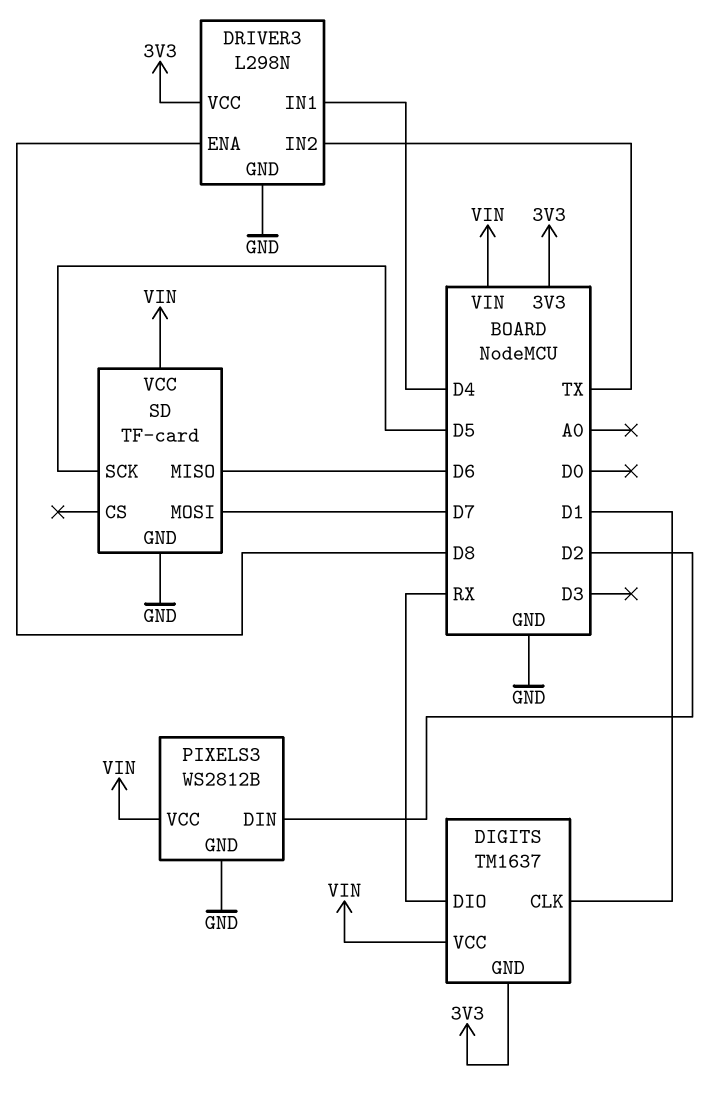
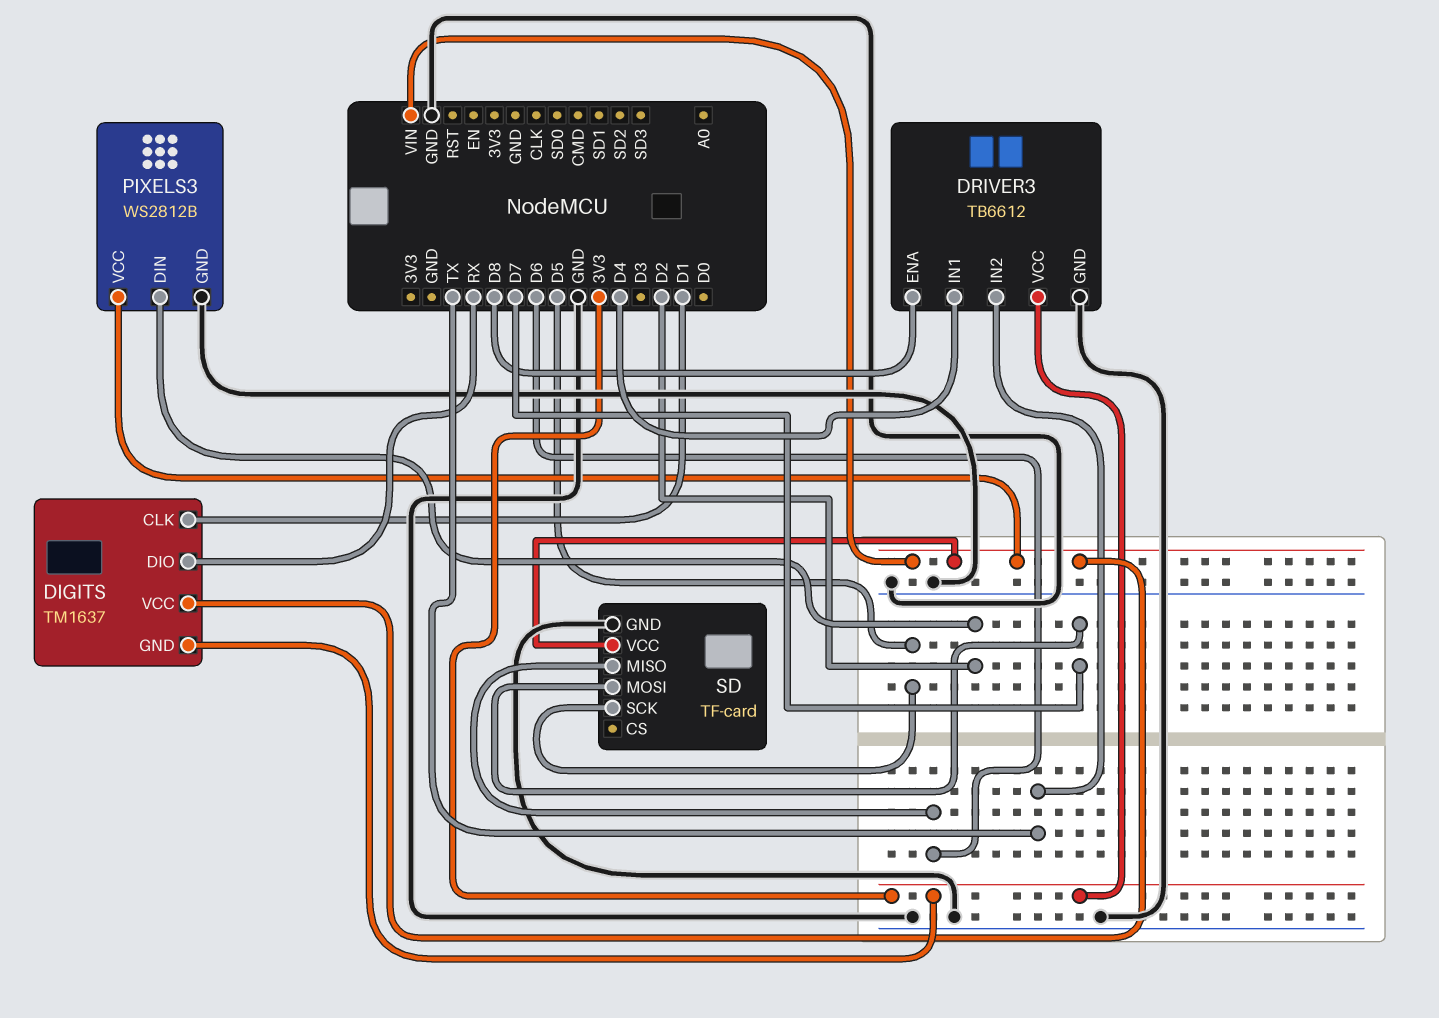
DRIVER3: L298N -> TB6612

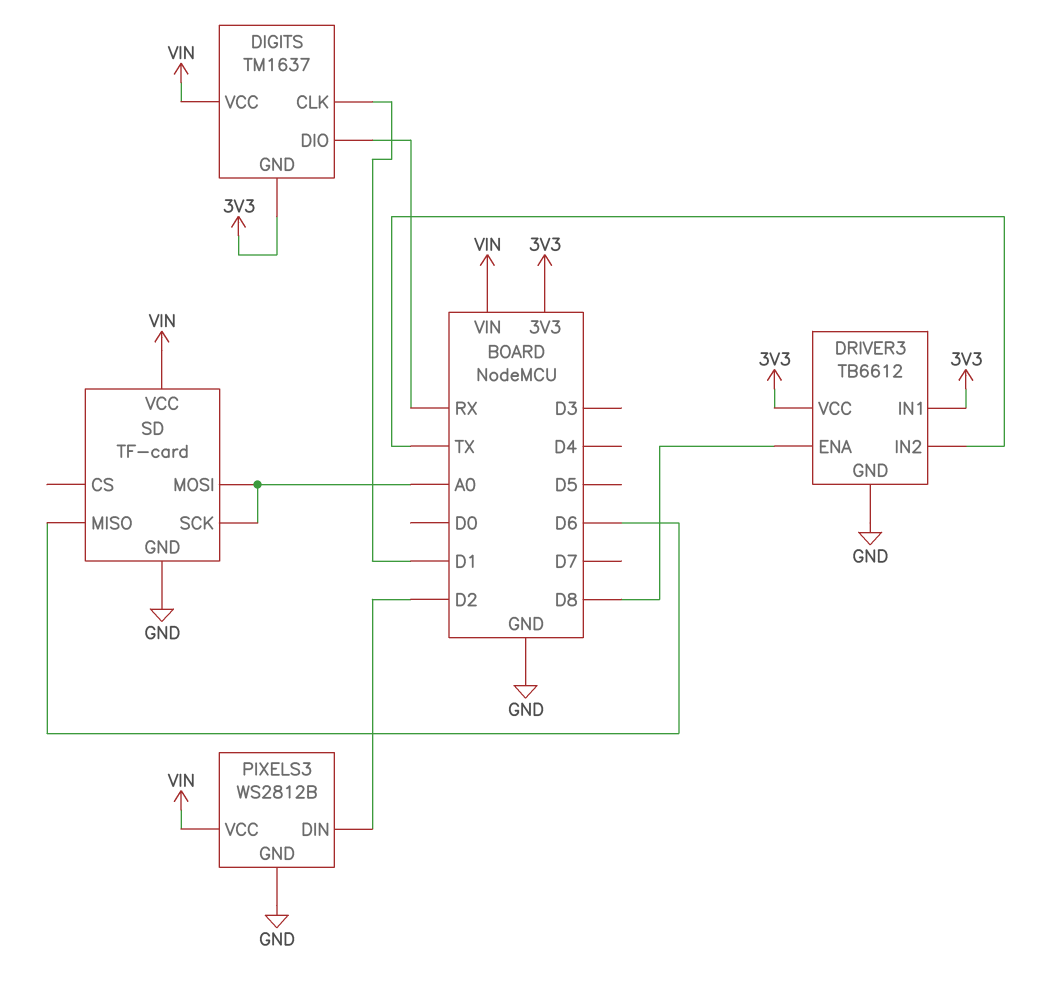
DRIVER3 pin IN1: D4 -> 3V3
SD pin MOSI: D7 -> A0
SD pin SCK: D5 -> A0

